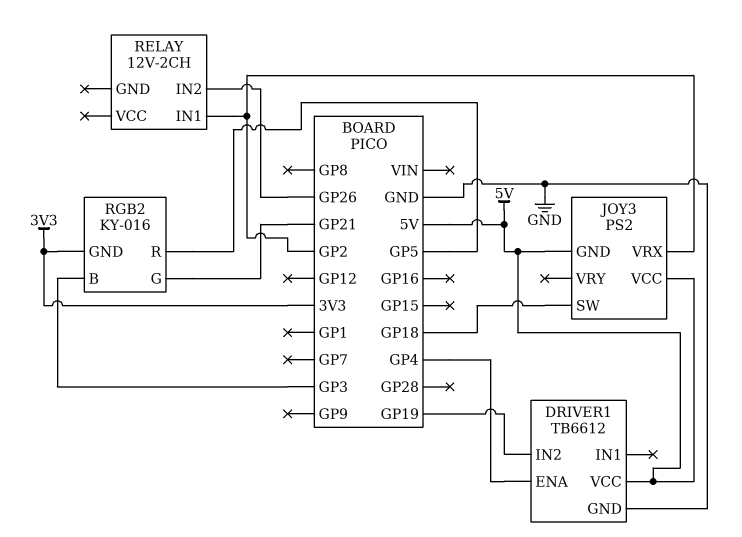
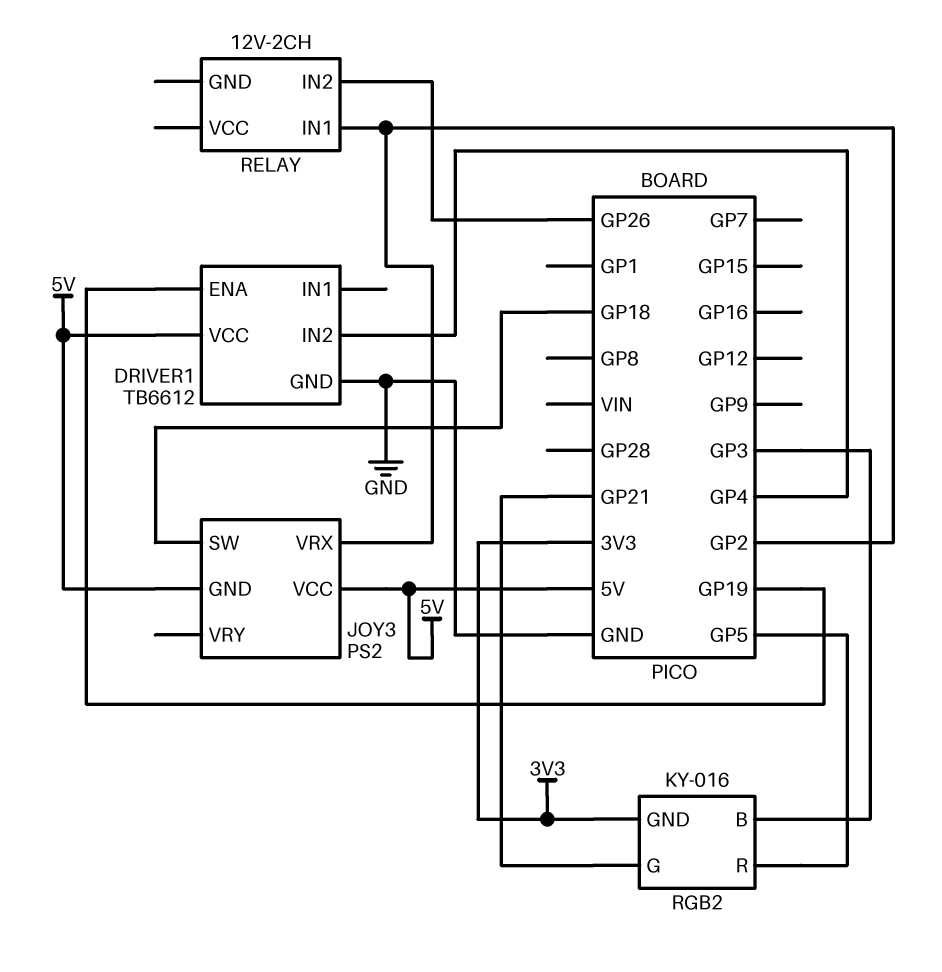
DRIVER1 pin ENA: GP4 -> GP19
DRIVER1 pin IN2: GP19 -> GP4

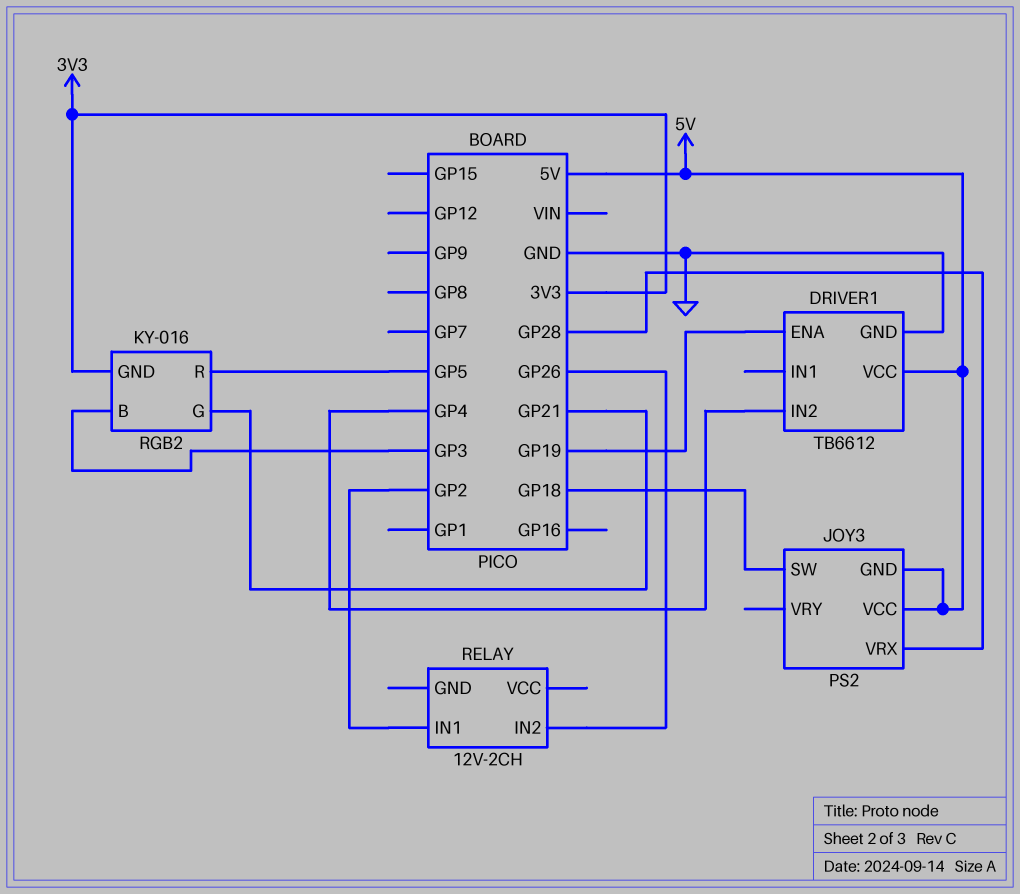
JOY3 pin VRX: GP2 -> GP28

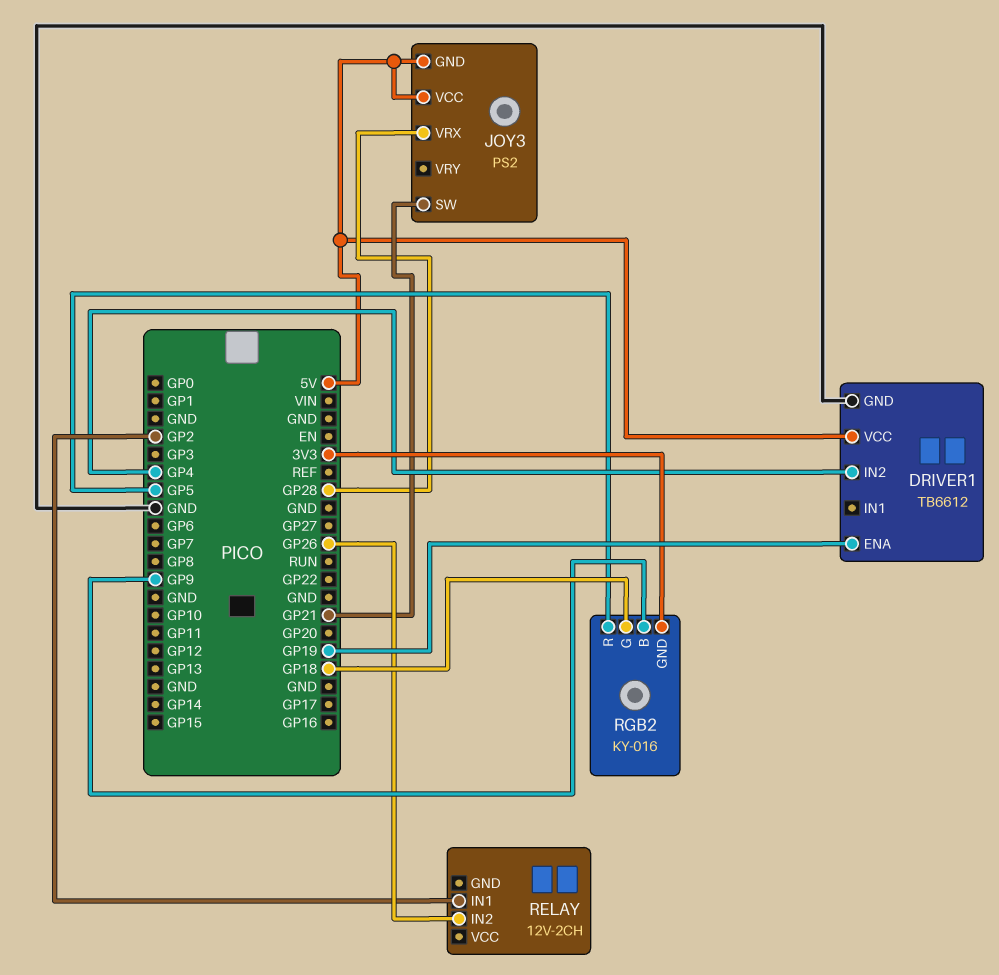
JOY3 pin SW: GP18 -> GP21
RGB2 pin B: GP3 -> GP9
RGB2 pin G: GP21 -> GP18

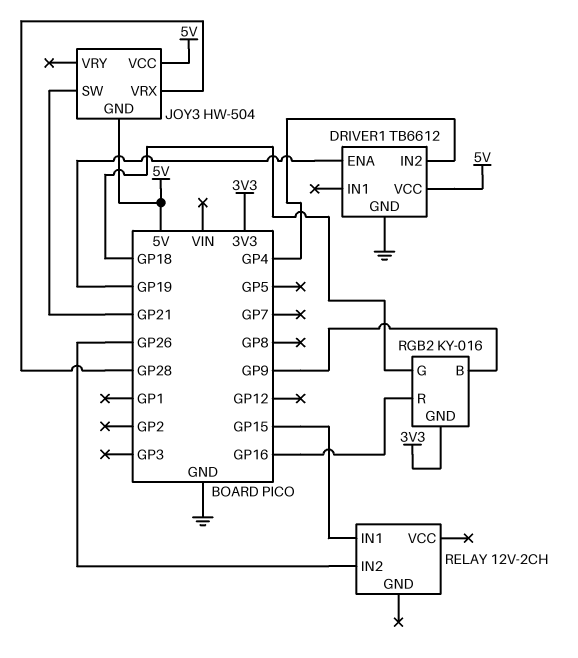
JOY3: PS2 -> HW-504
RELAY pin IN1: GP2 -> GP15
RGB2 pin R: GP5 -> GP16

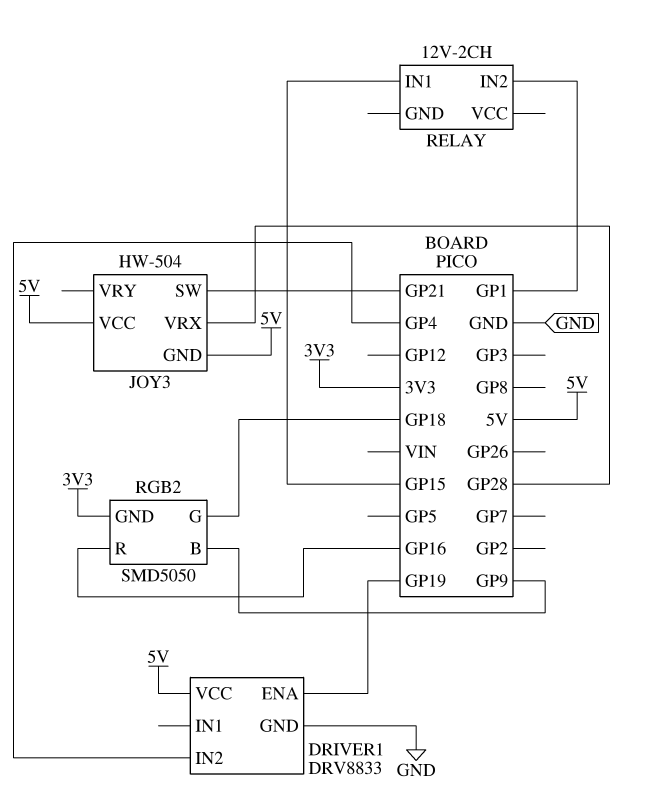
DRIVER1: TB6612 -> DRV8833
RELAY pin IN2: GP26 -> GP1
RGB2: KY-016 -> SMD5050

